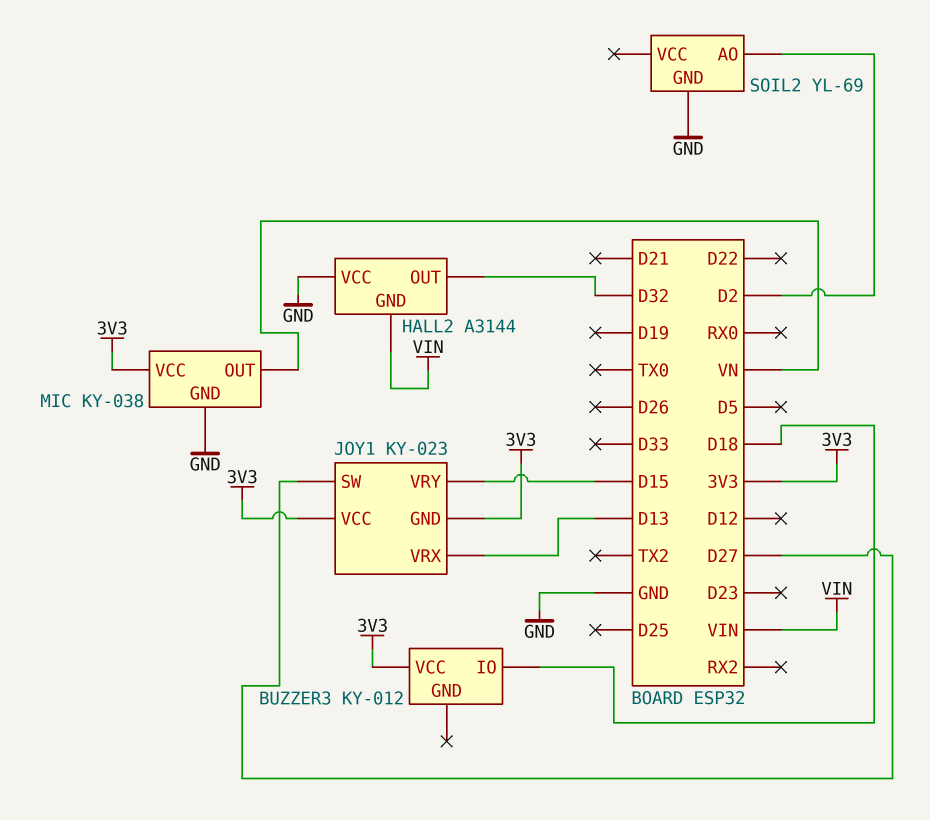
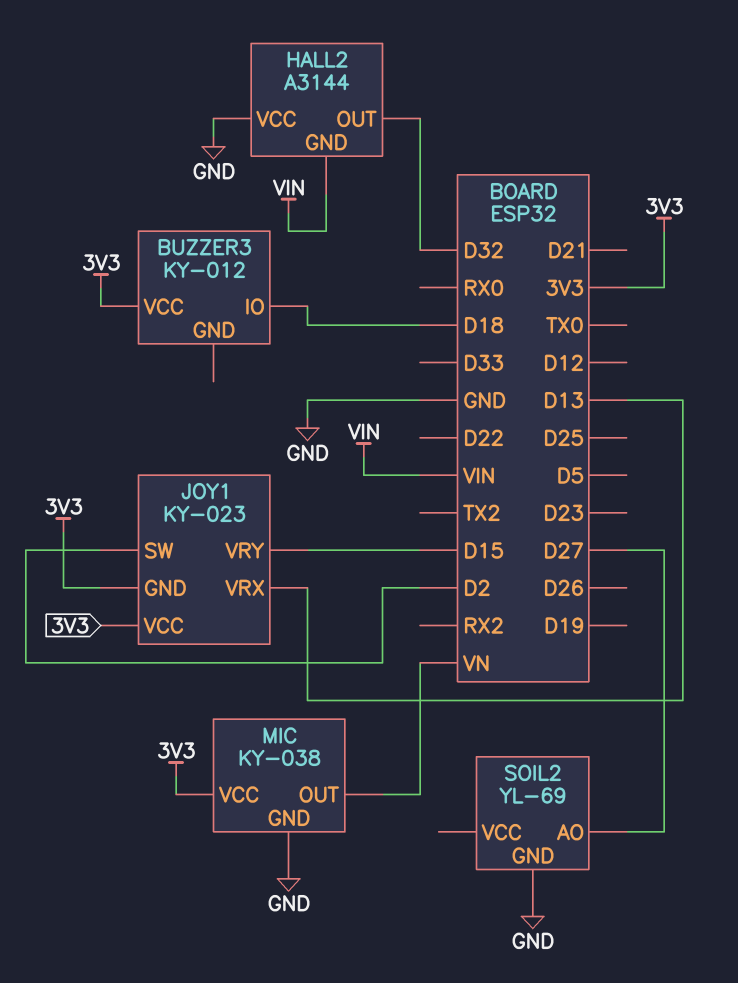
JOY1 pin SW: D27 -> D2
SOIL2 pin AO: D2 -> D27

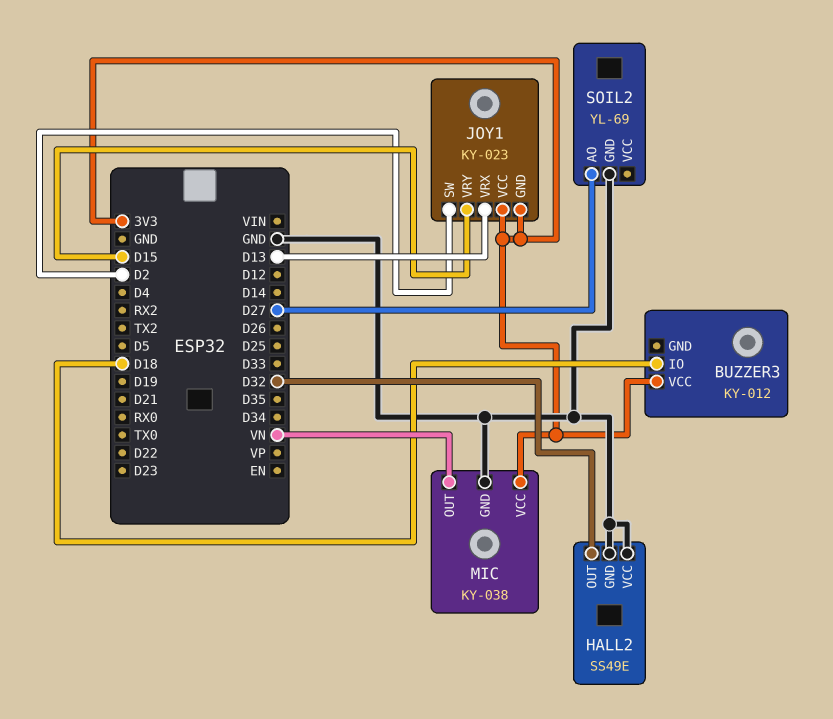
HALL2: A3144 -> SS49E
HALL2 pin GND: VIN -> GND

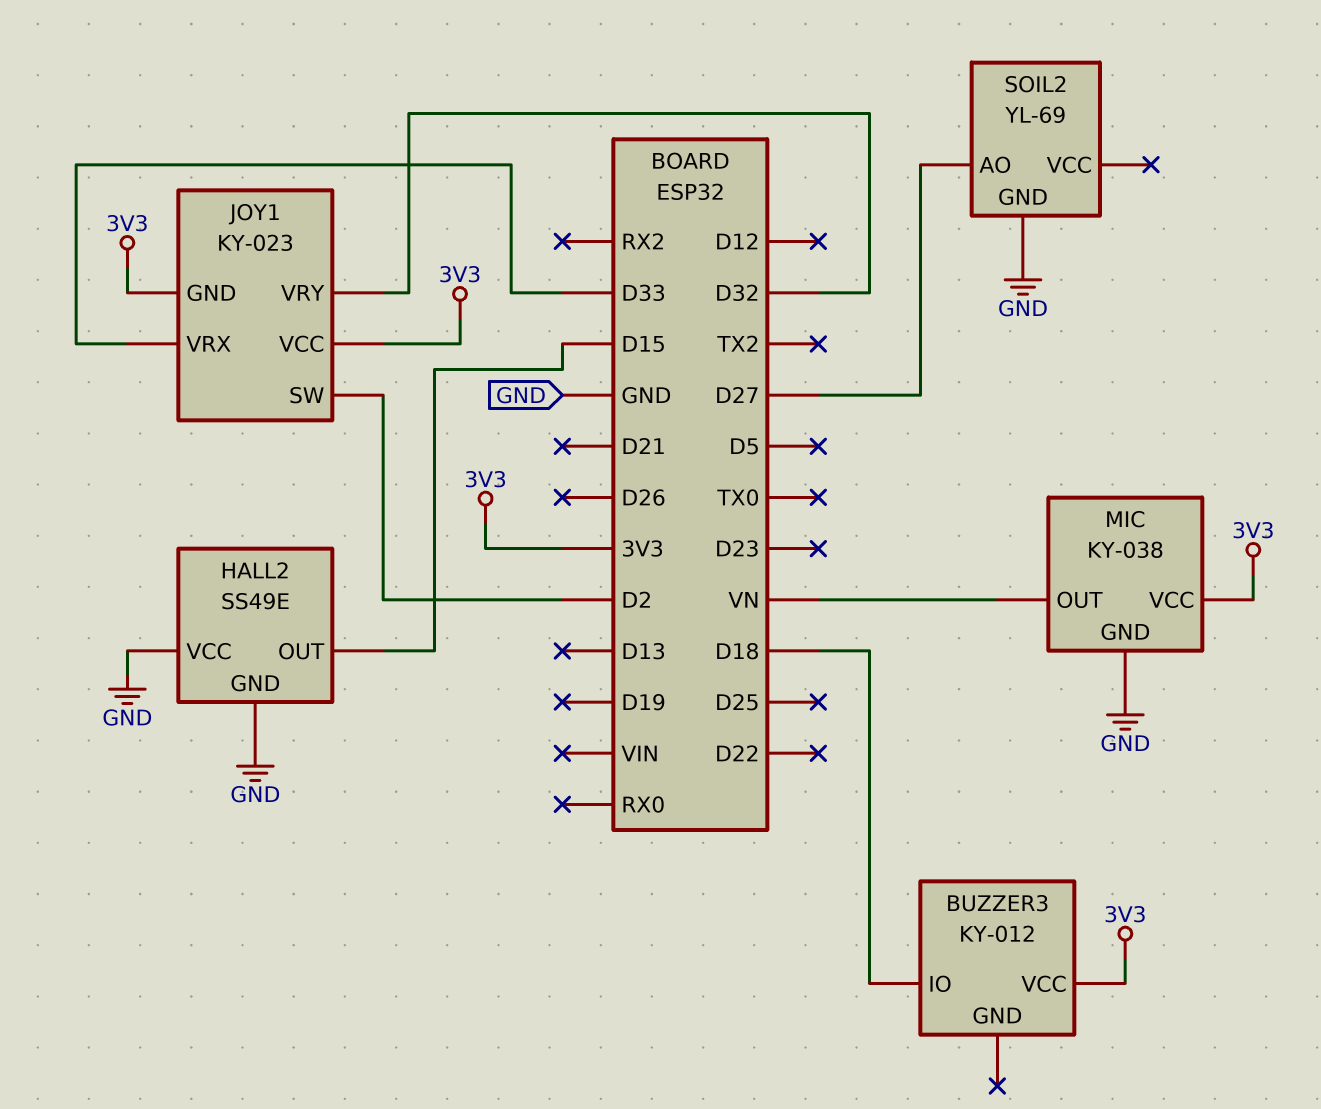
HALL2 pin OUT: D32 -> D15
JOY1 pin VRX: D13 -> D33
JOY1 pin VRY: D15 -> D32

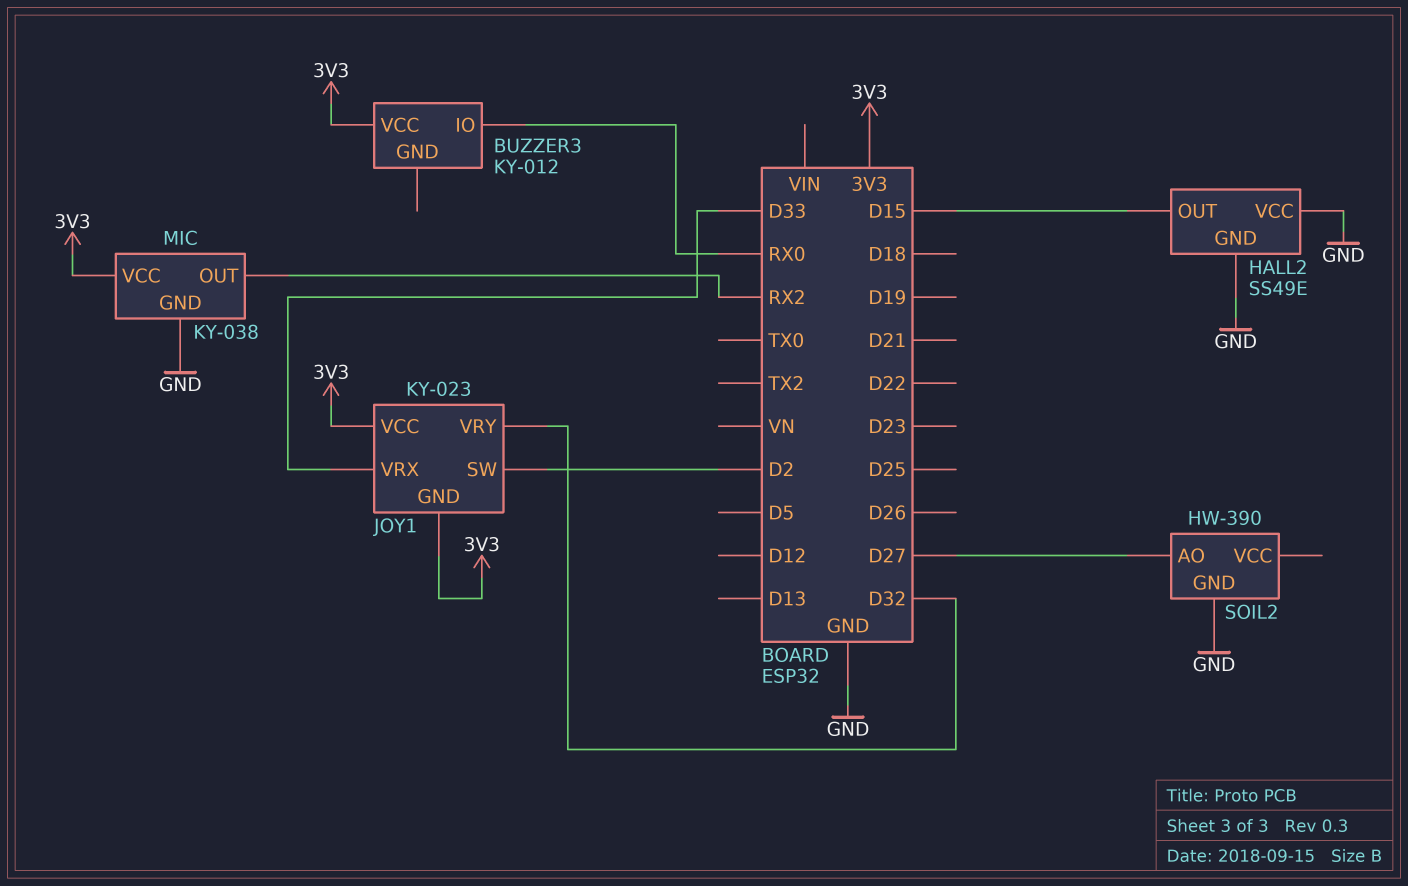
BUZZER3 pin IO: D18 -> RX0
MIC pin OUT: VN -> RX2
SOIL2: YL-69 -> HW-390

